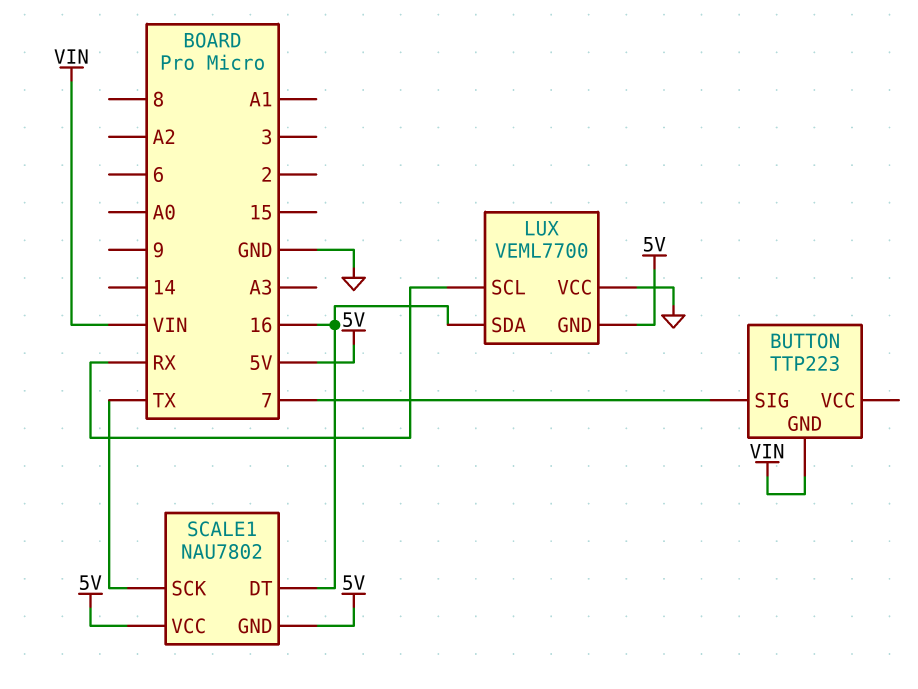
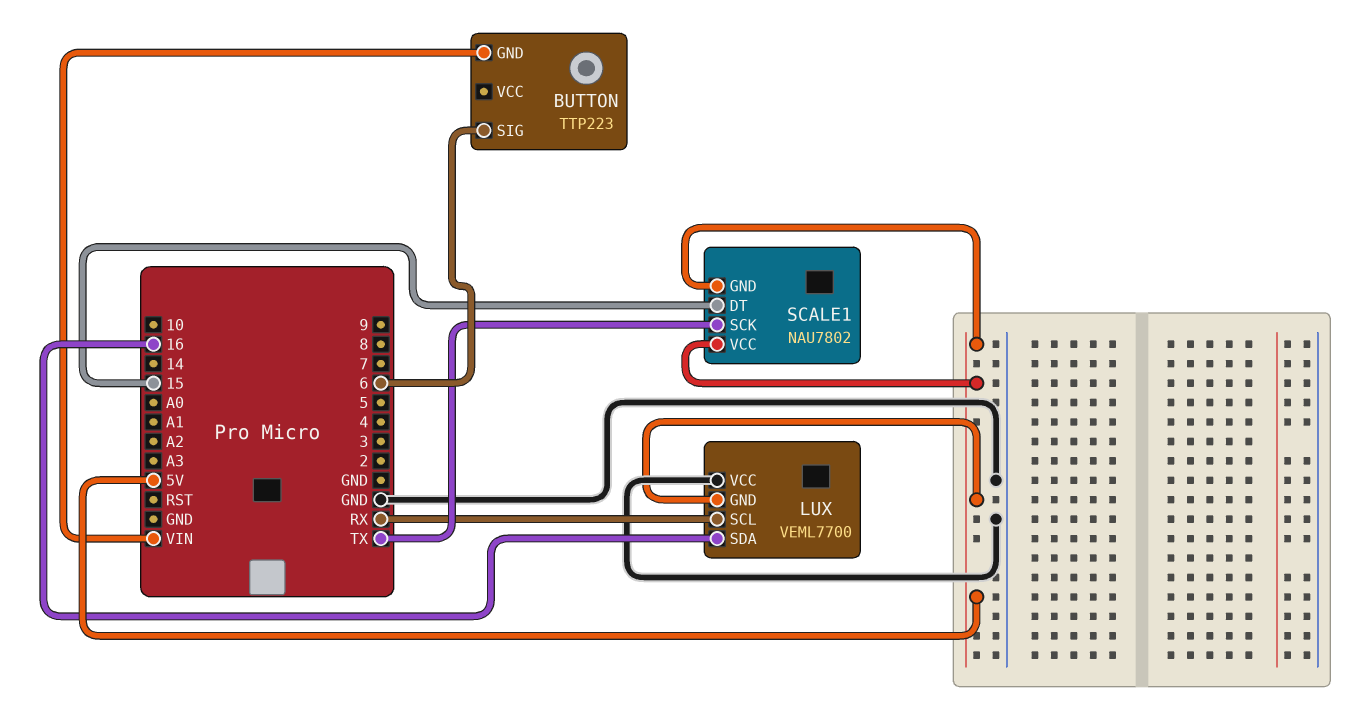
BUTTON pin SIG: 7 -> 6
SCALE1 pin DT: 16 -> 15

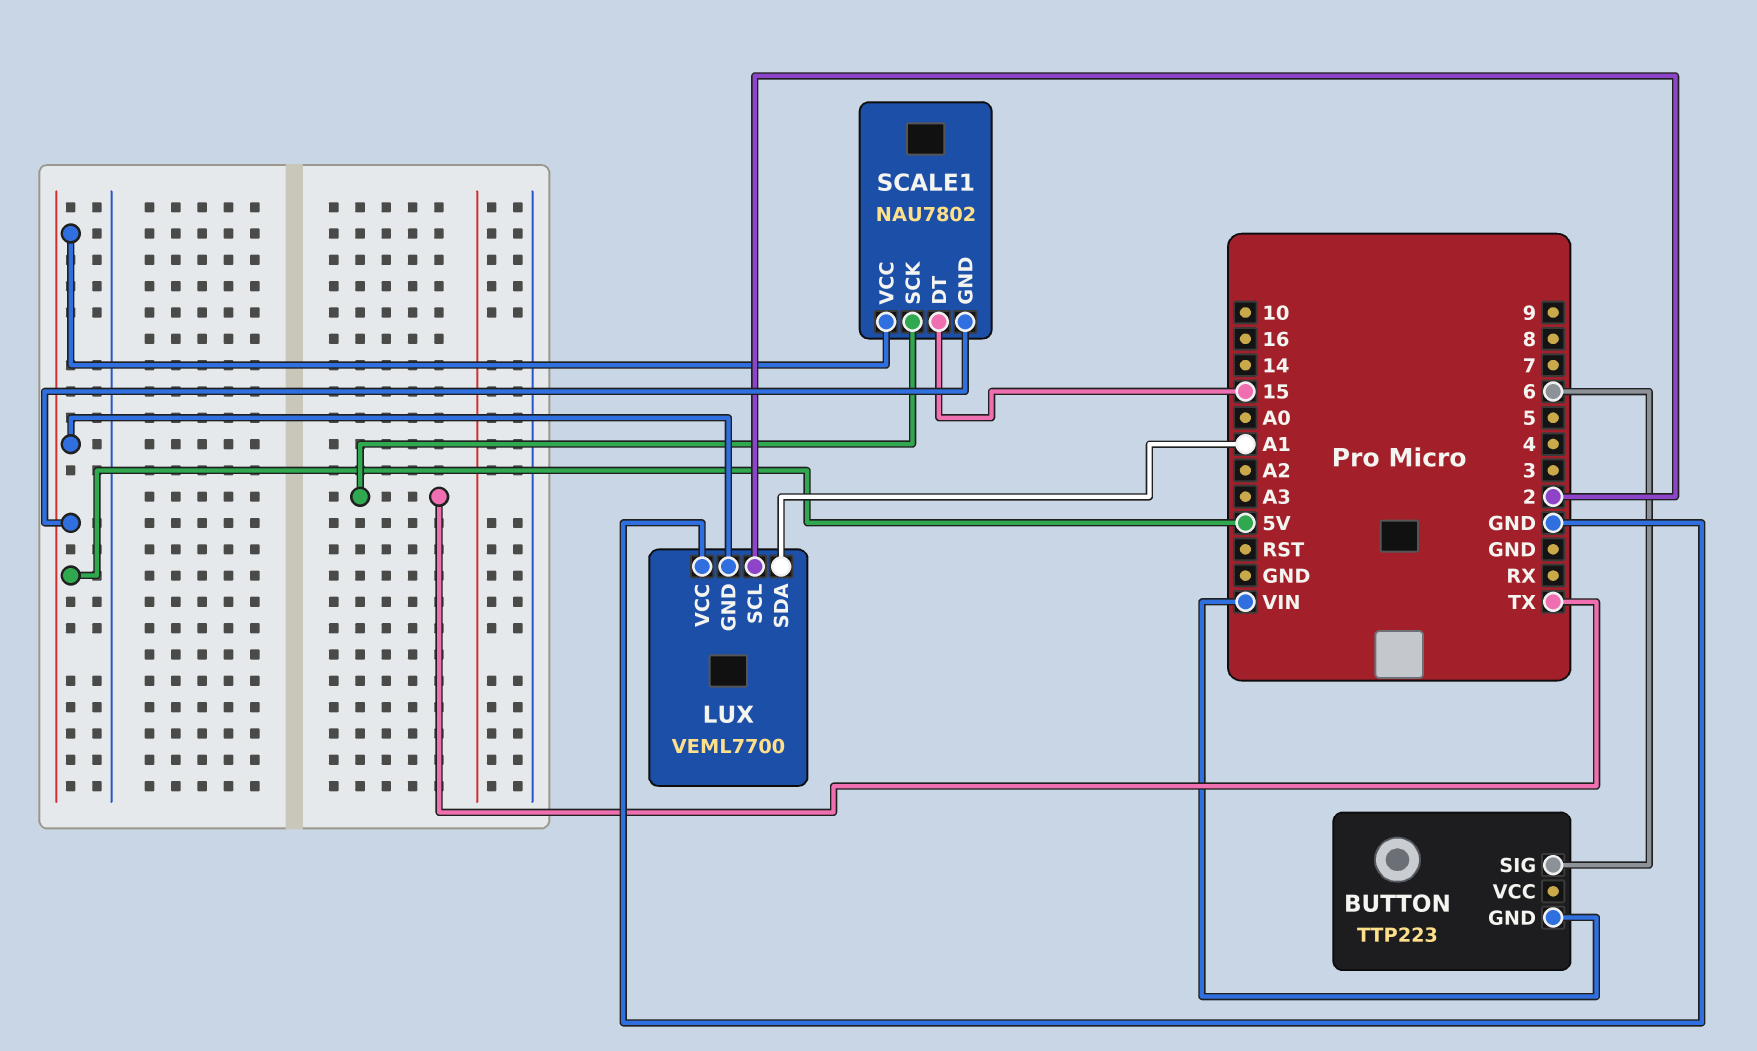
LUX pin SCL: RX -> 2
LUX pin SDA: 16 -> A1

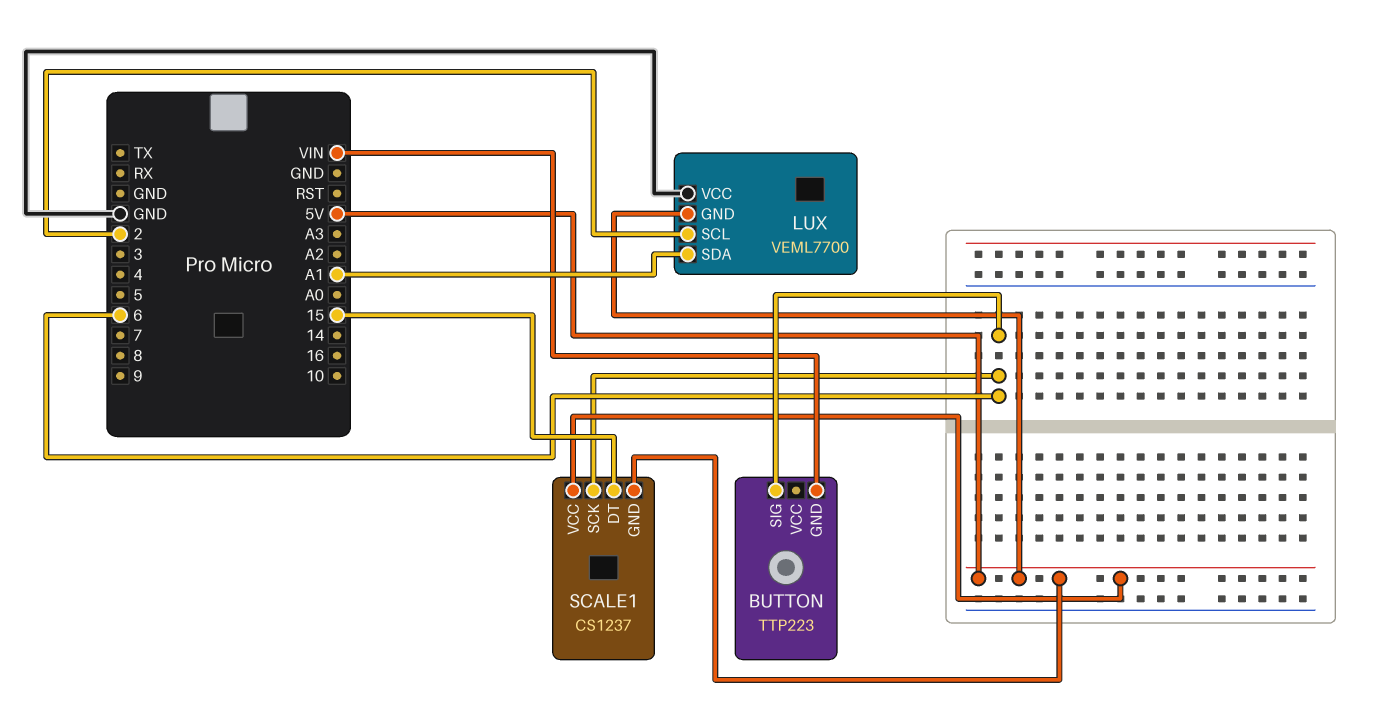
SCALE1: NAU7802 -> CS1237
SCALE1 pin SCK: TX -> 6

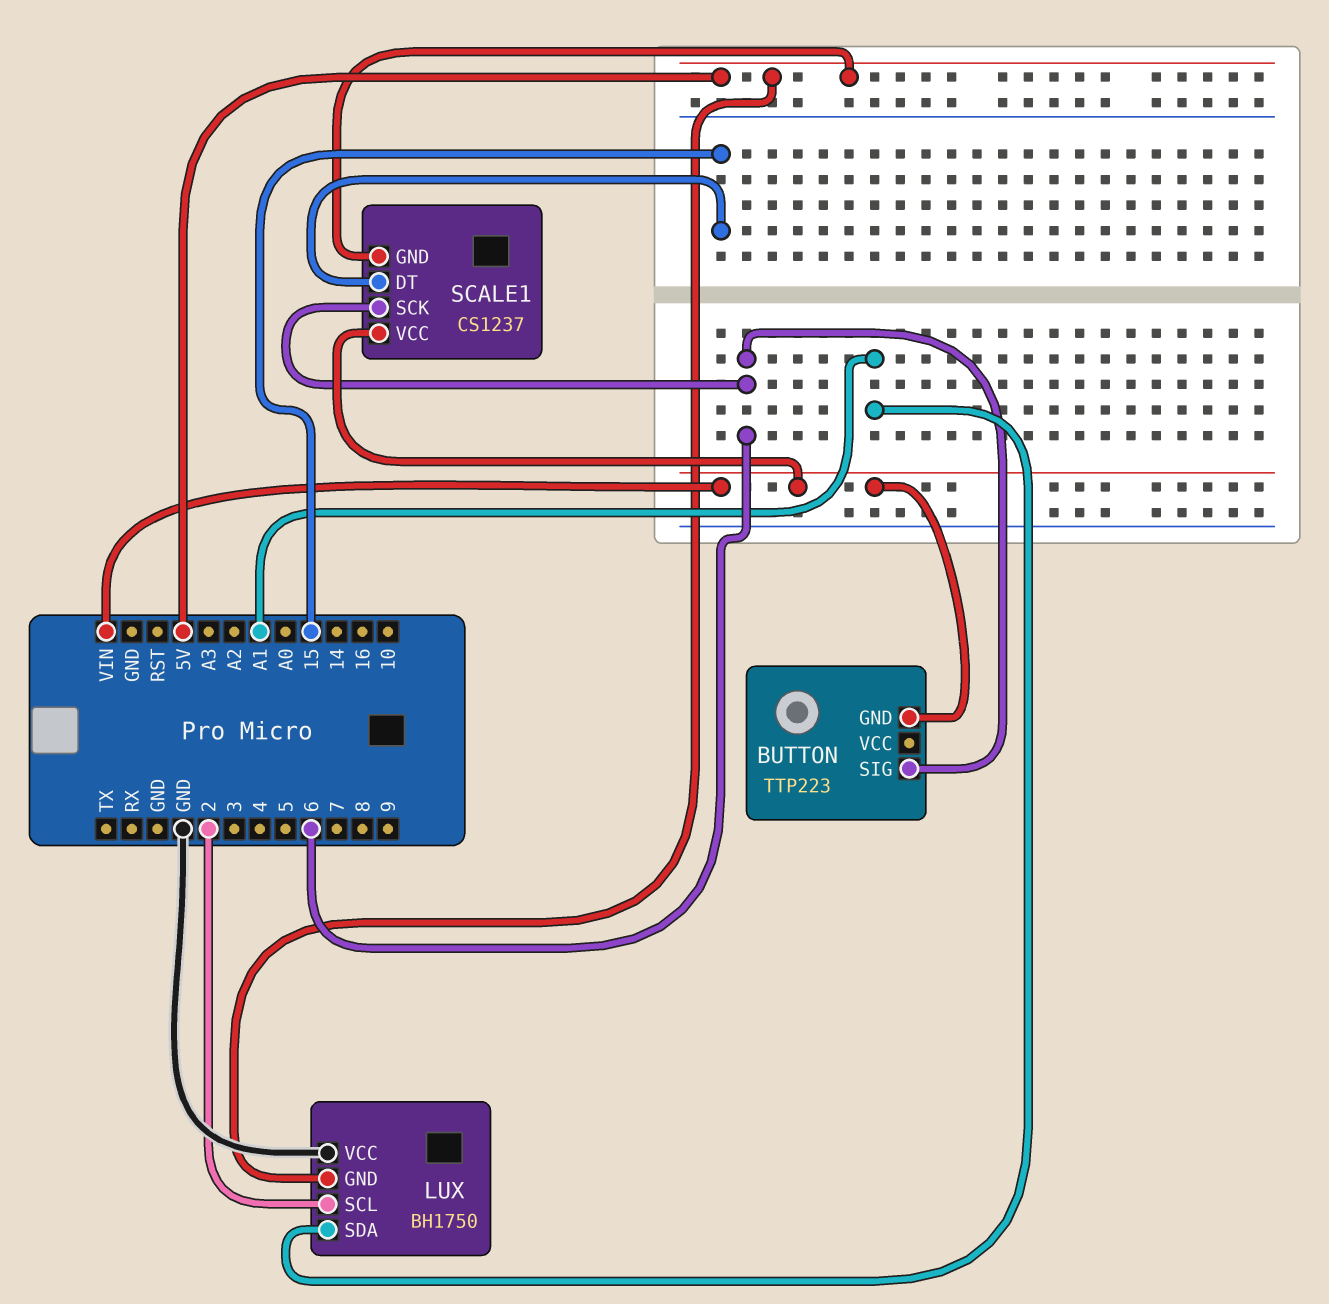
LUX: VEML7700 -> BH1750
SCALE1 pin VCC: 5V -> VIN

